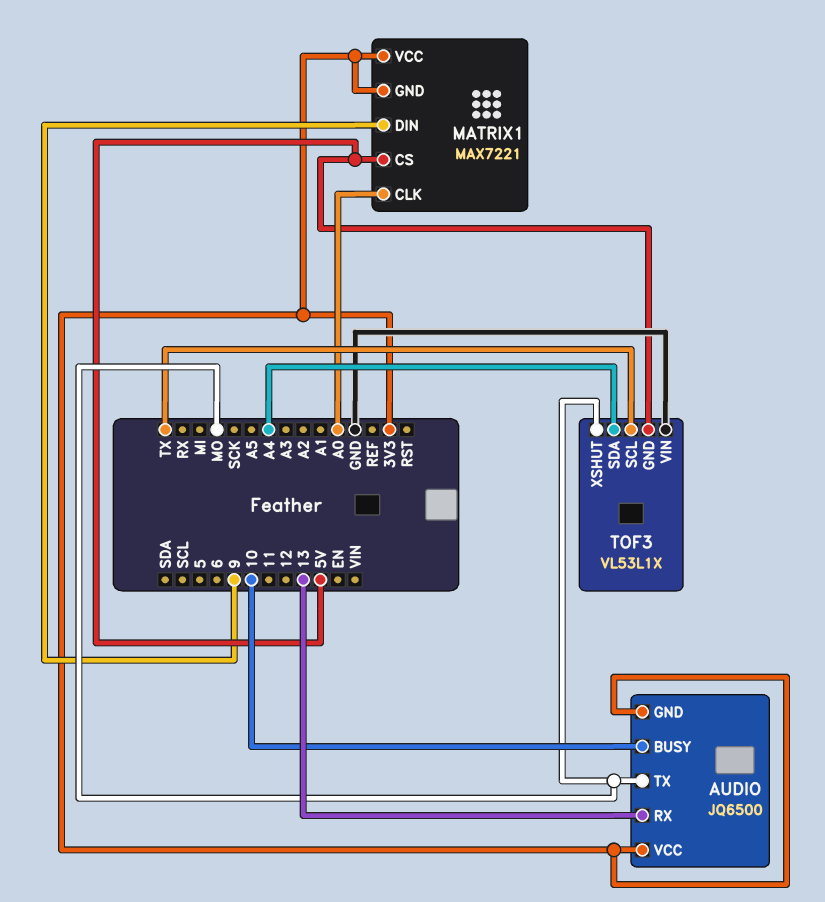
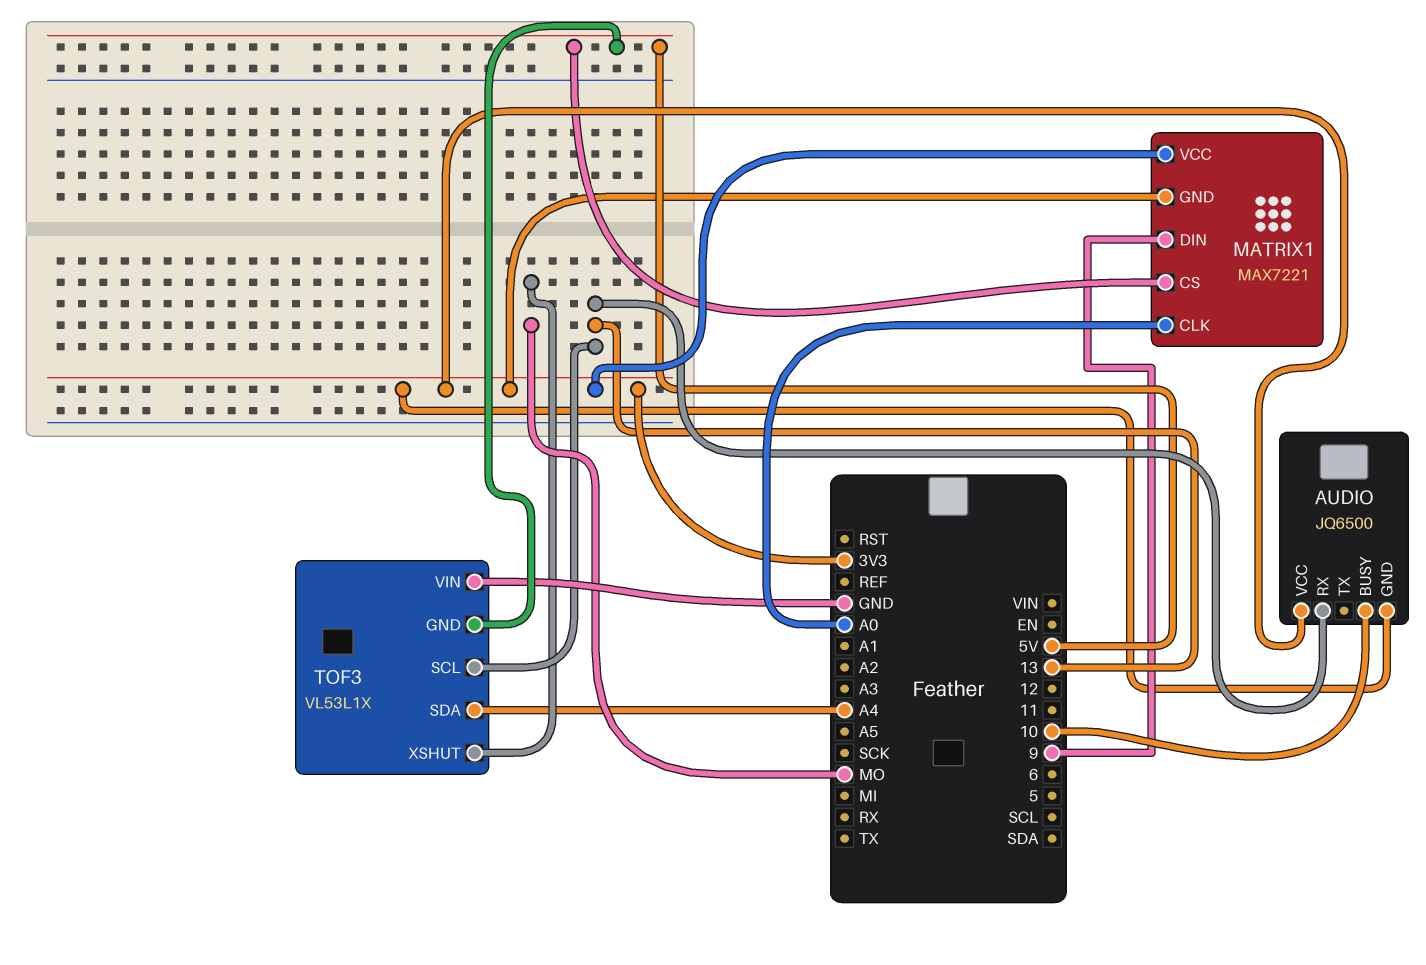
AUDIO pin TX: MO -> none
TOF3 pin SCL: TX -> 13

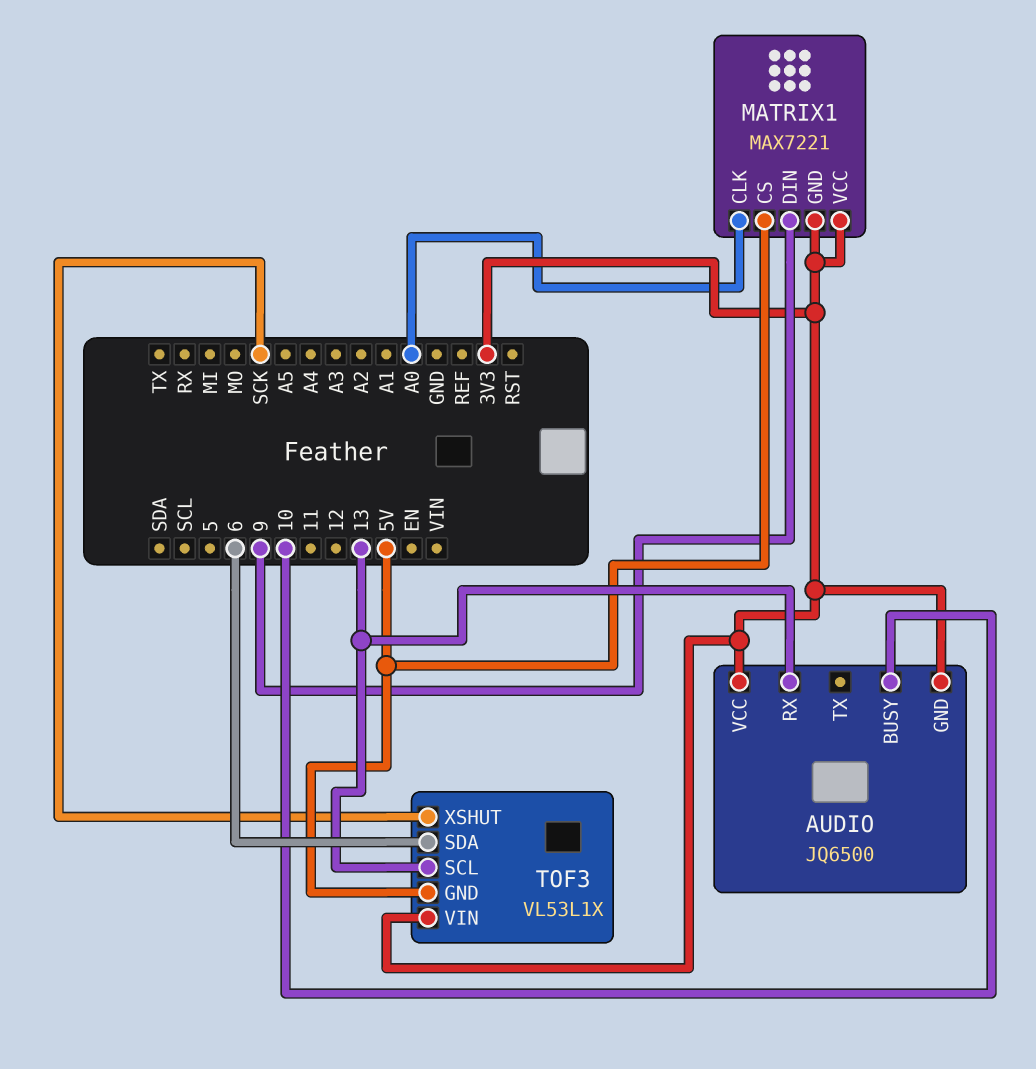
TOF3 pin SDA: A4 -> 6
TOF3 pin VIN: GND -> 3V3
TOF3 pin XSHUT: MO -> SCK

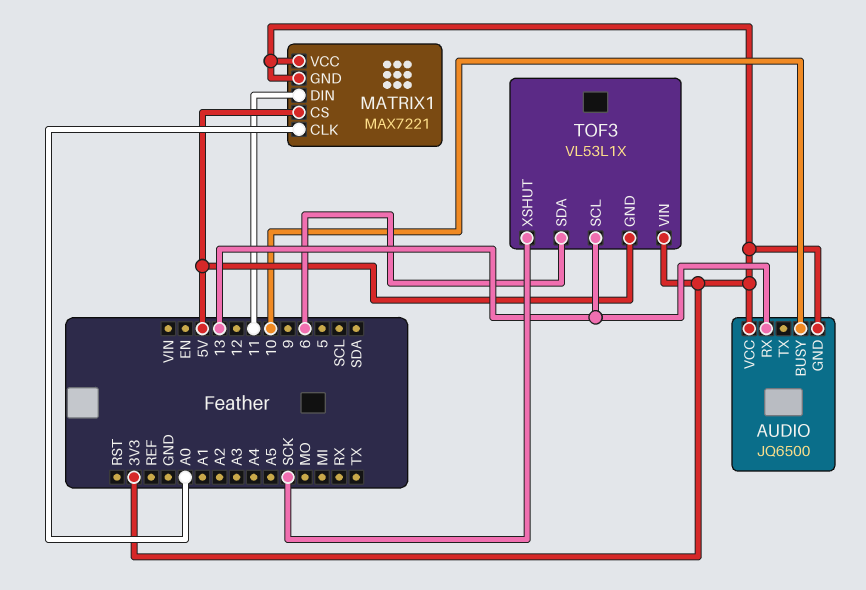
MATRIX1 pin DIN: 9 -> 11

